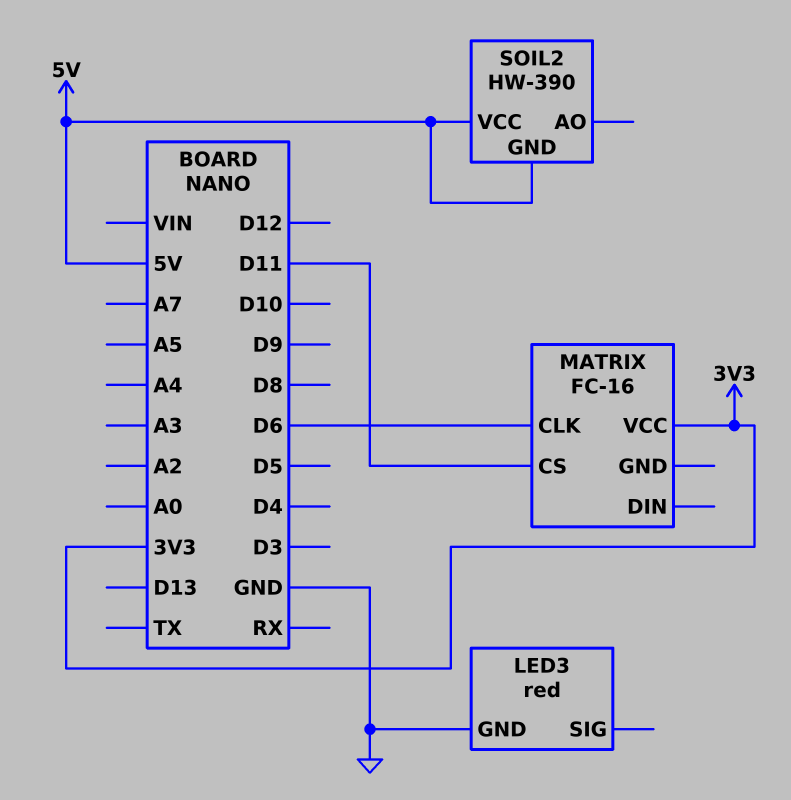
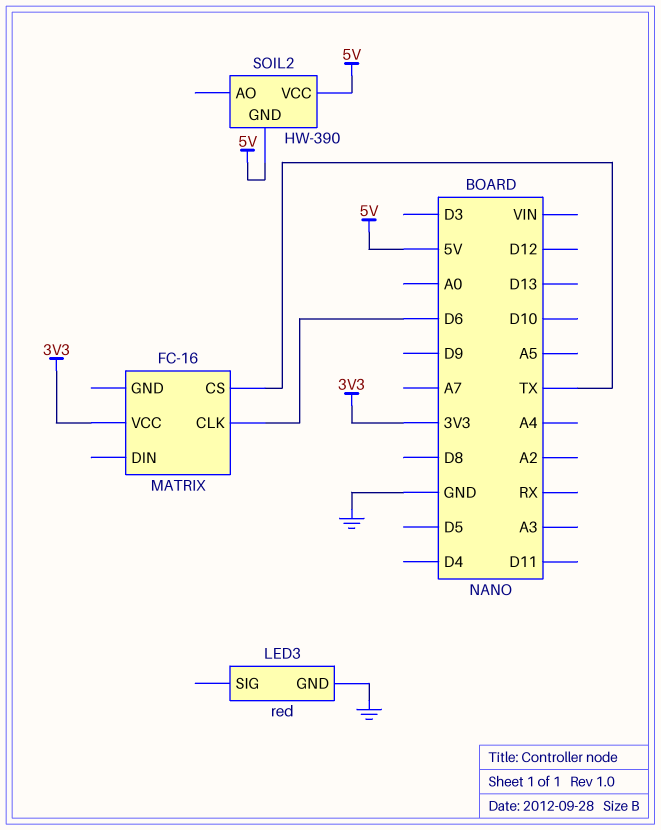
MATRIX pin CS: D11 -> TX

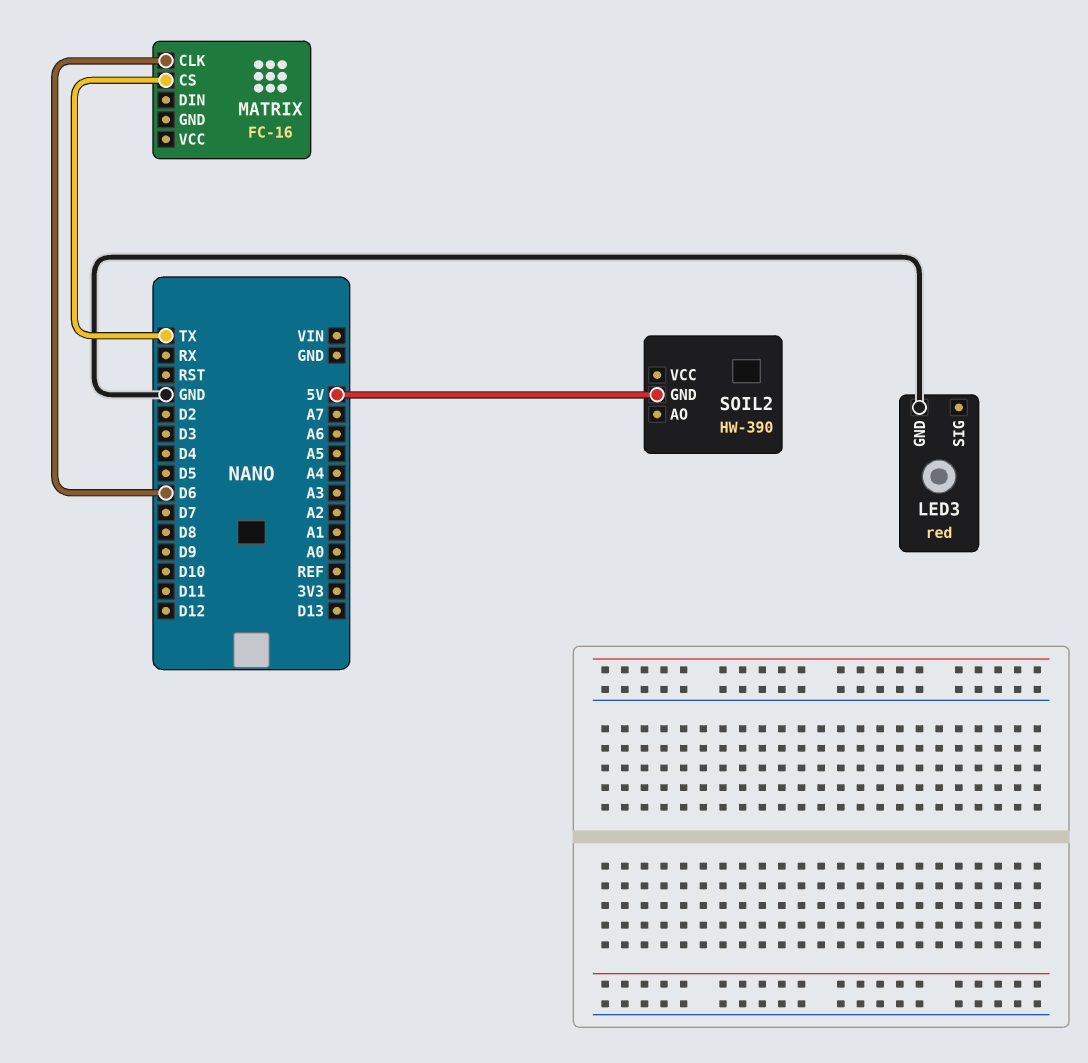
MATRIX pin VCC: 3V3 -> none
SOIL2 pin VCC: 5V -> none

